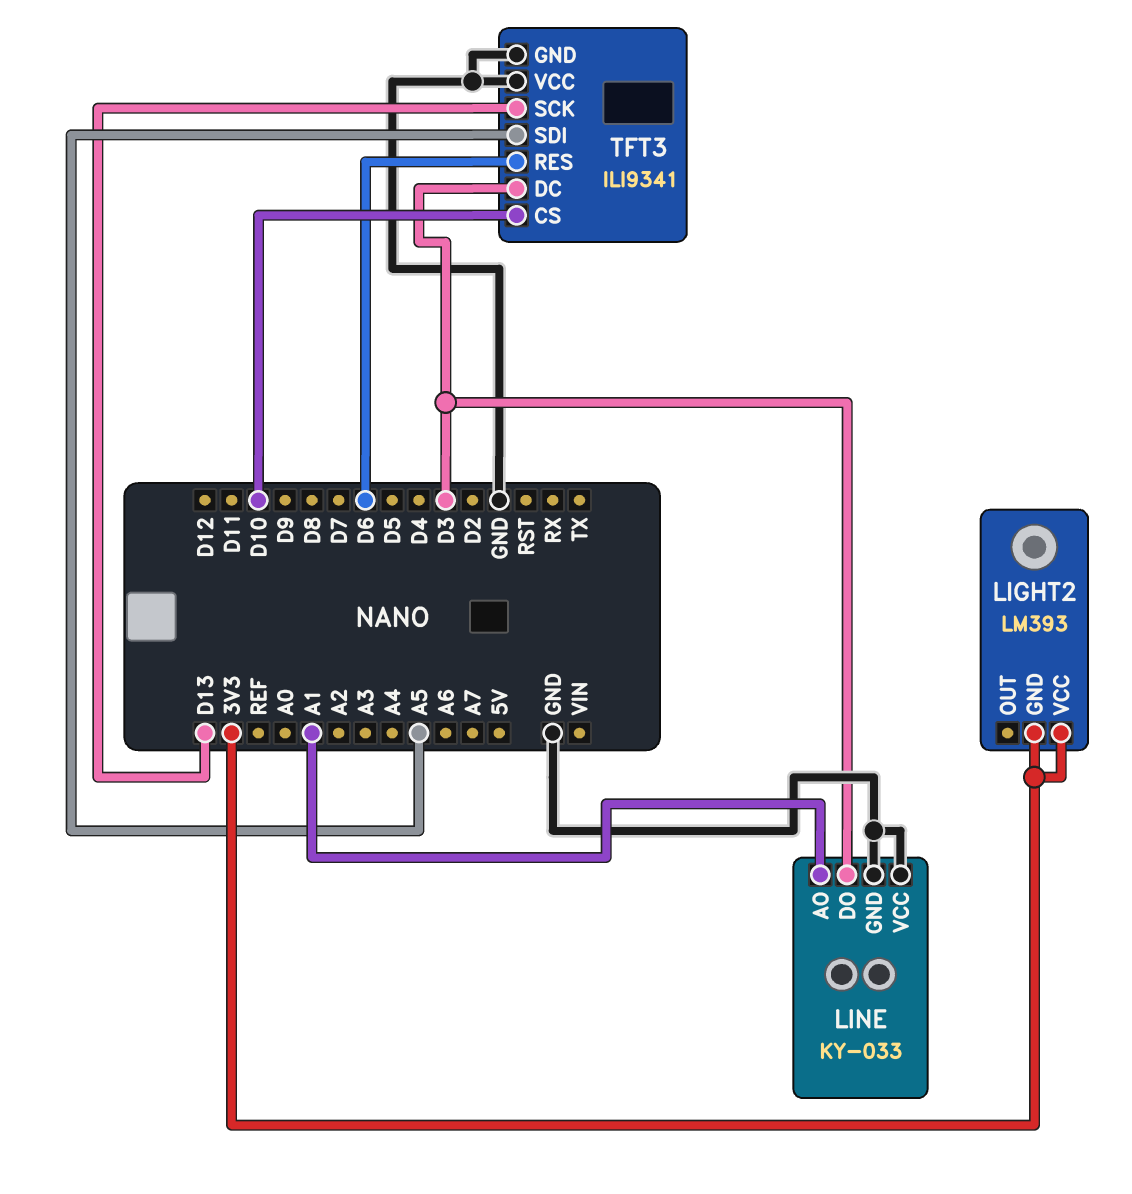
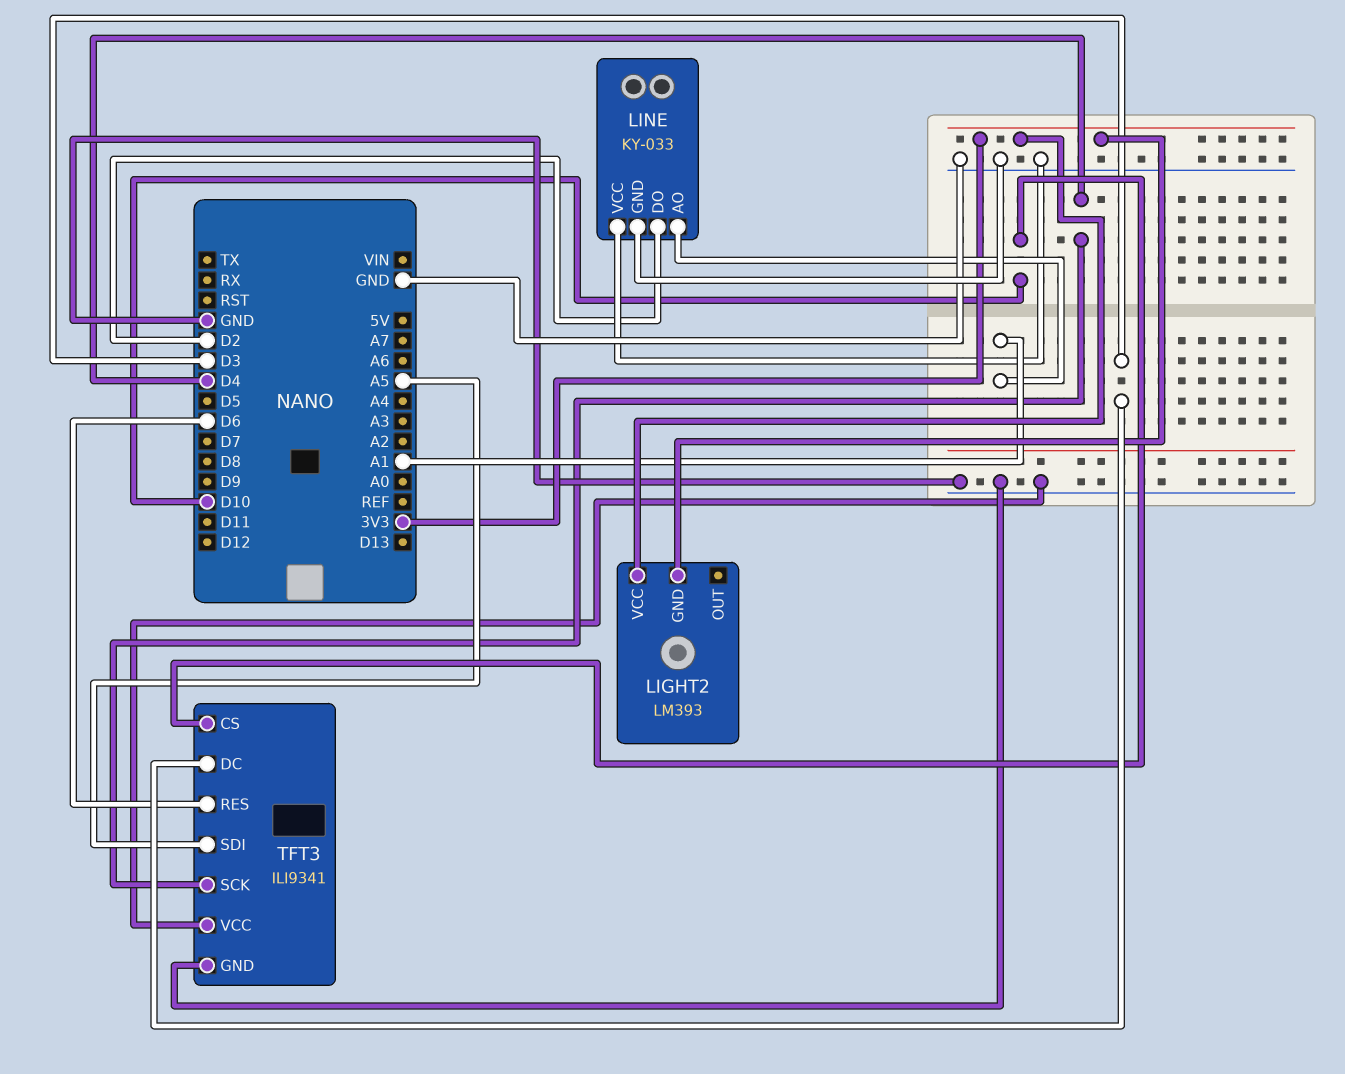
LINE pin DO: D3 -> D2
TFT3 pin SCK: D13 -> D4

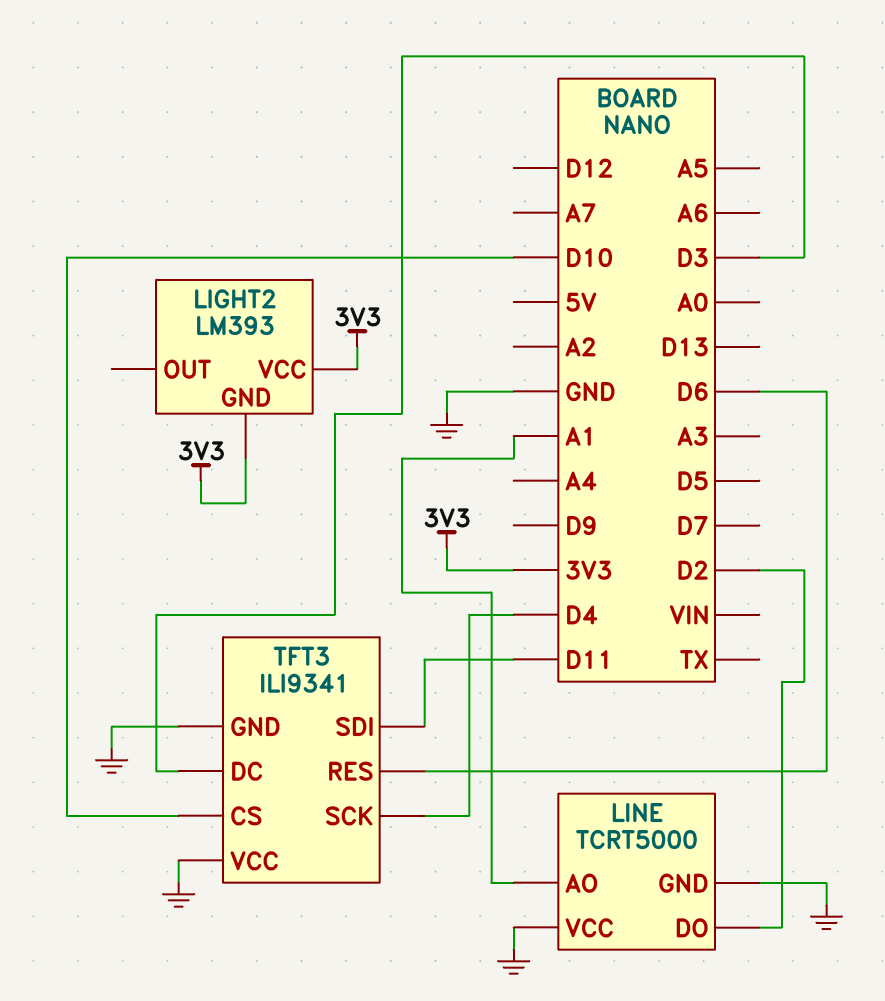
LINE: KY-033 -> TCRT5000
TFT3 pin SDI: A5 -> D11

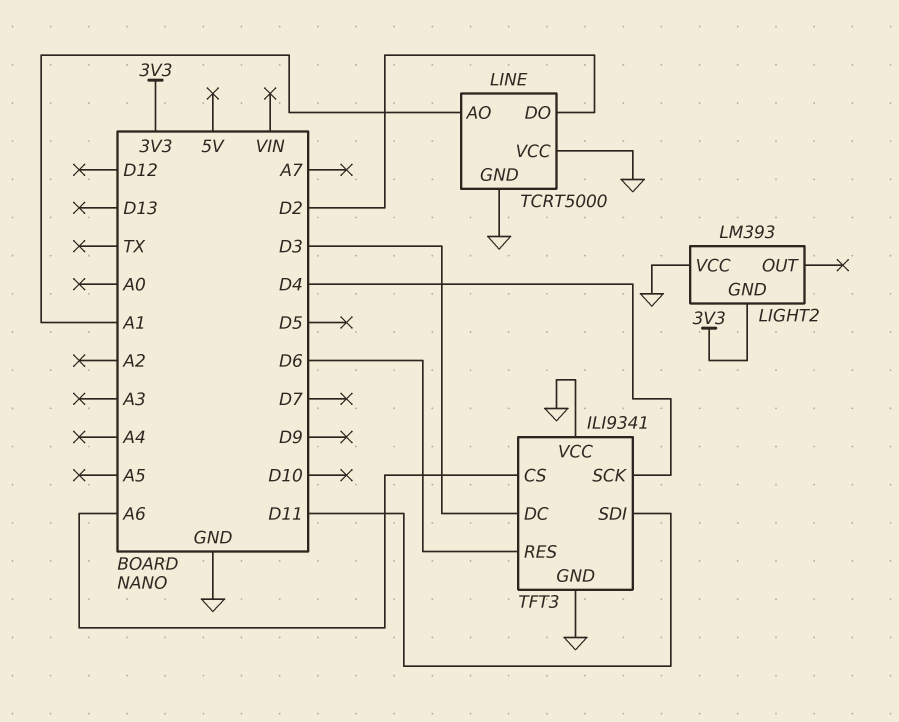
LIGHT2 pin VCC: 3V3 -> GND
TFT3 pin CS: D10 -> A6

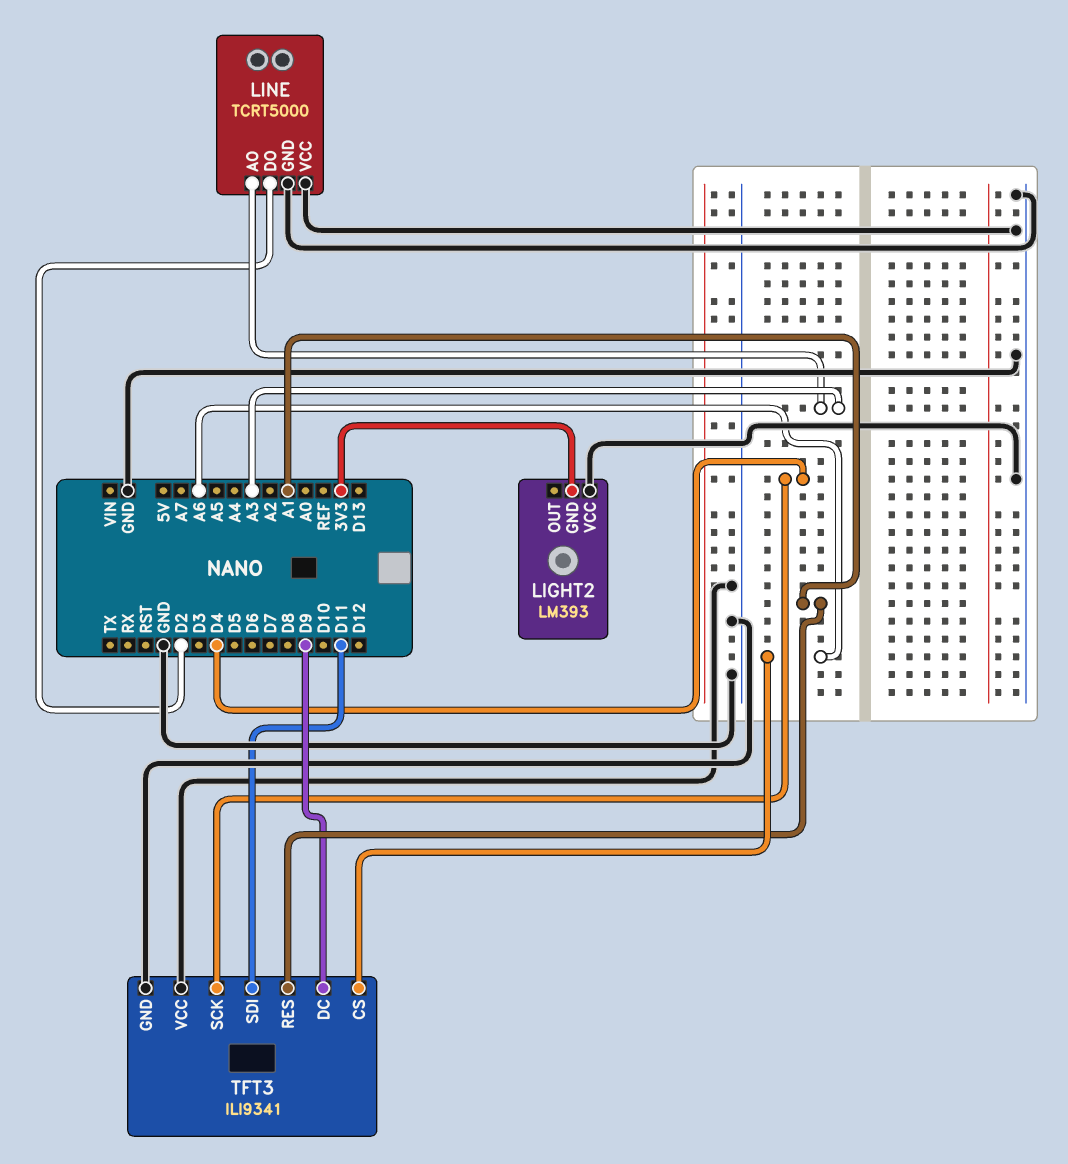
LINE pin AO: A1 -> A3
TFT3 pin DC: D3 -> D9
TFT3 pin RES: D6 -> A1

